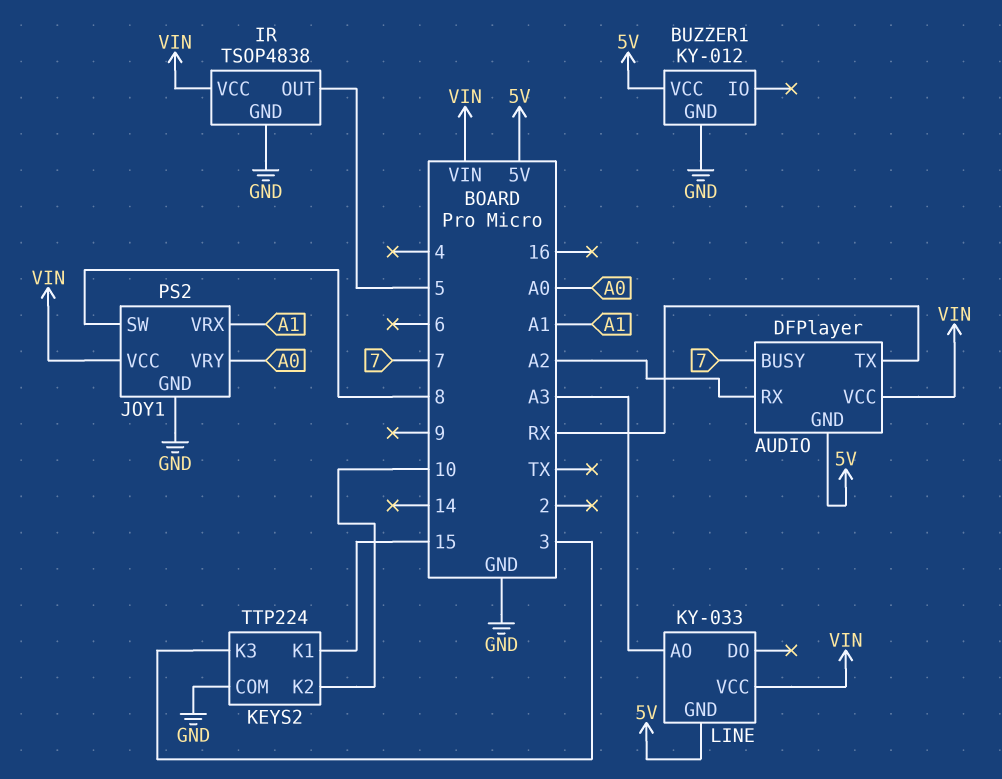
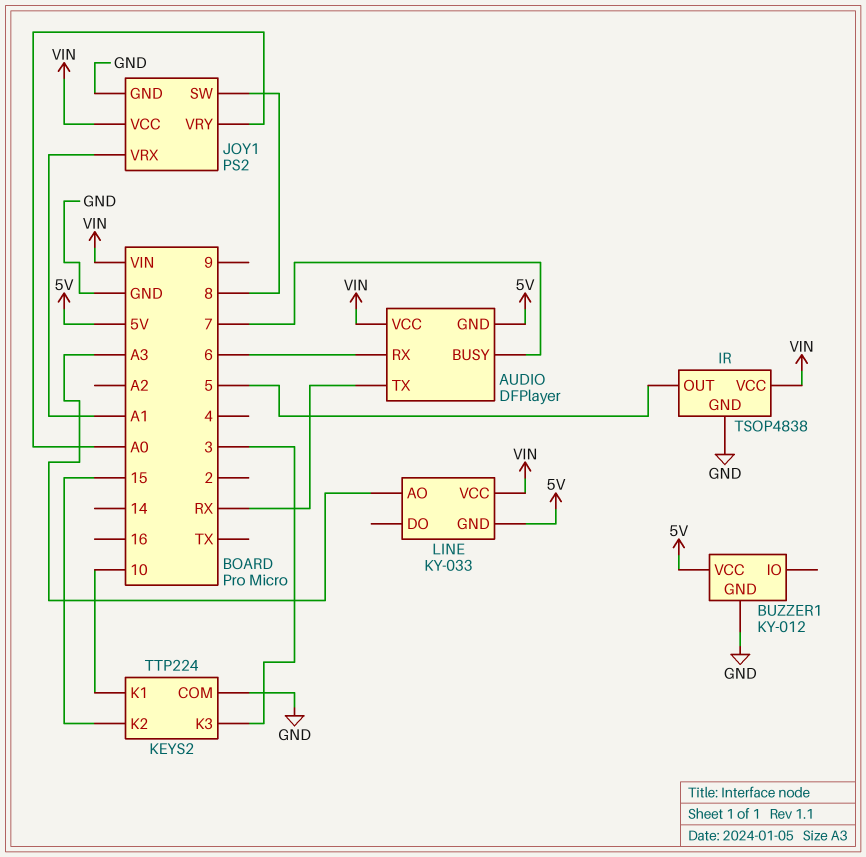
AUDIO pin RX: A2 -> 6
KEYS2 pin K1: 15 -> 10
KEYS2 pin K2: 10 -> 15

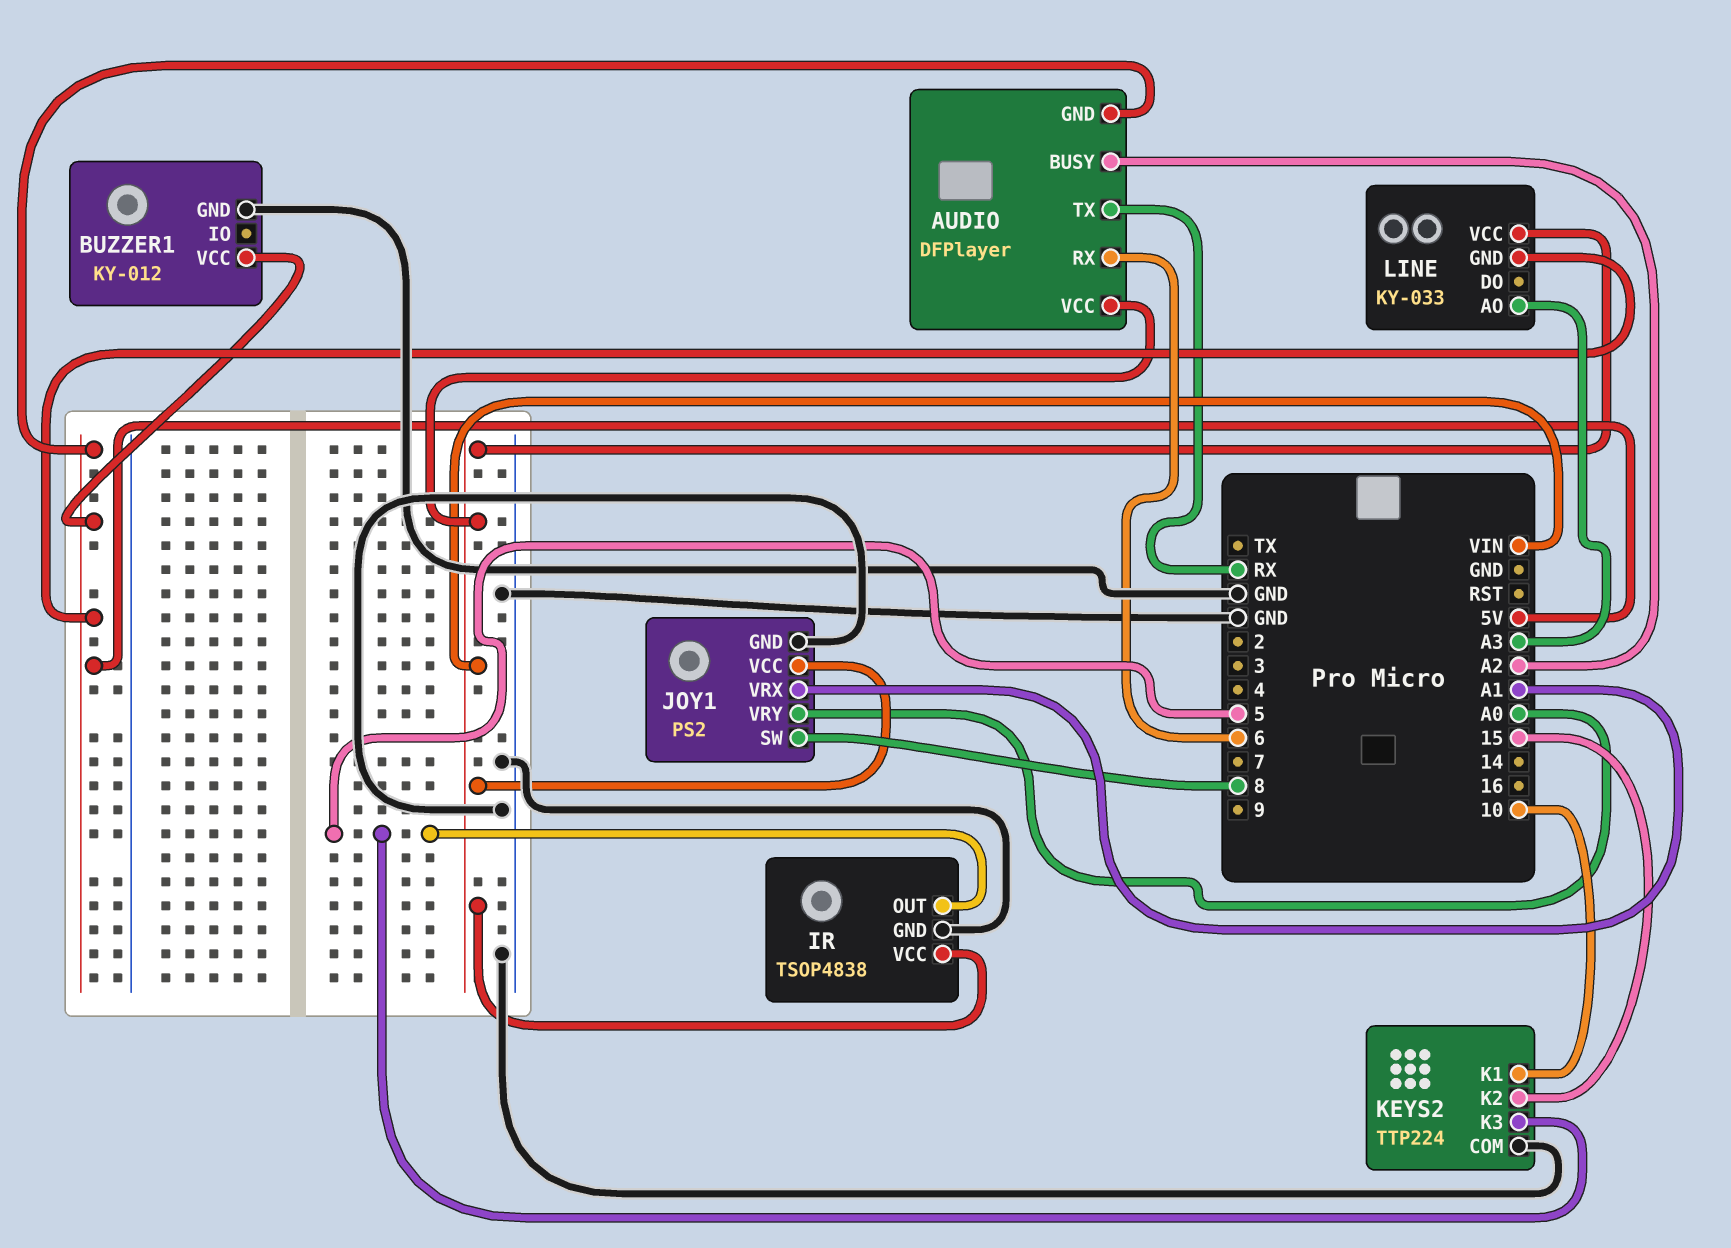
AUDIO pin BUSY: 7 -> A2
KEYS2 pin K3: 3 -> 5

